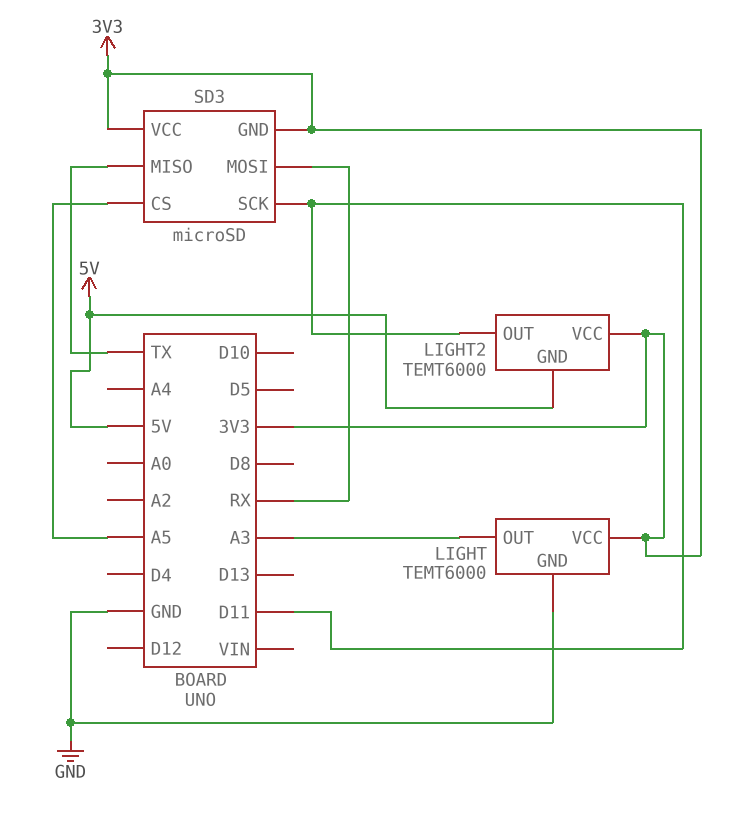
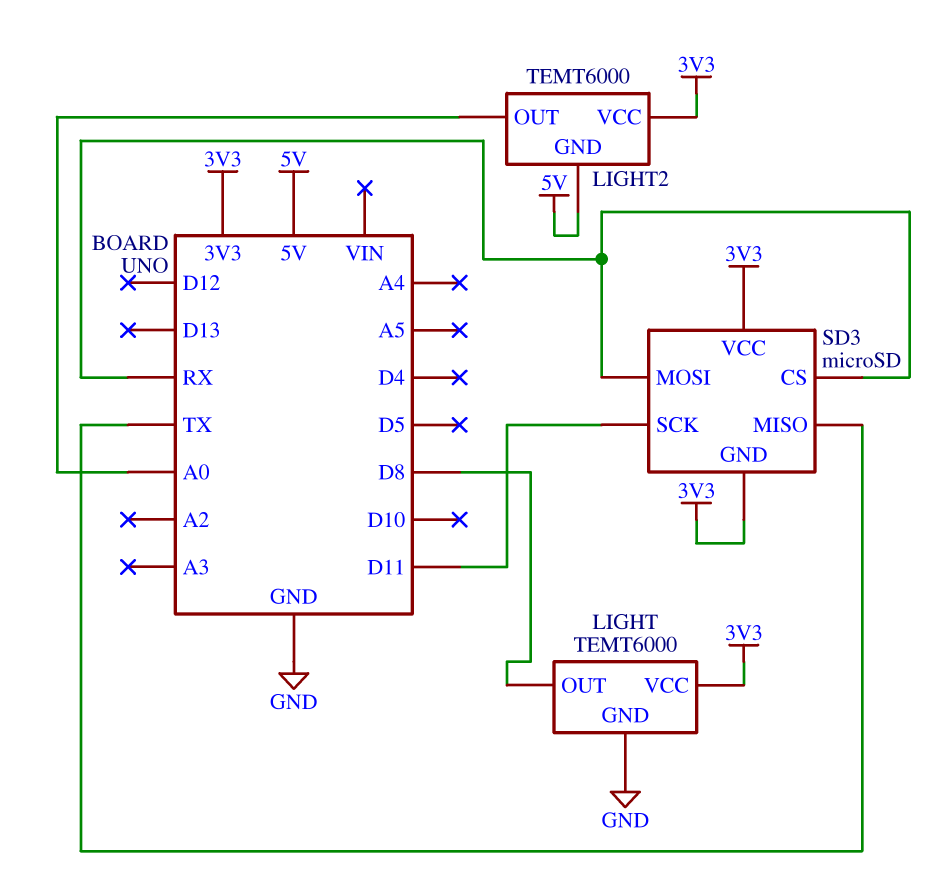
LIGHT pin OUT: A3 -> D8
LIGHT2 pin OUT: D11 -> A0
SD3 pin CS: A5 -> RX

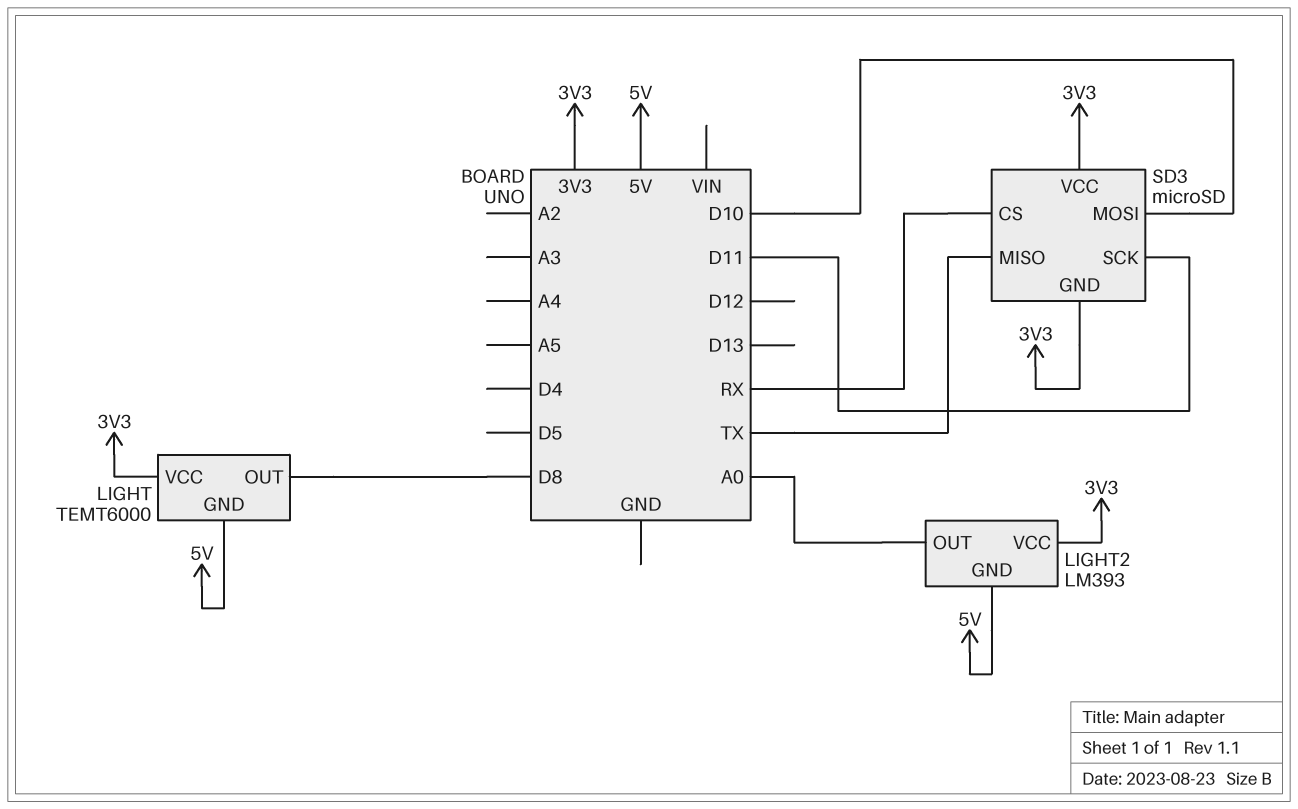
LIGHT pin GND: GND -> 5V
LIGHT2: TEMT6000 -> LM393
SD3 pin MOSI: RX -> D10

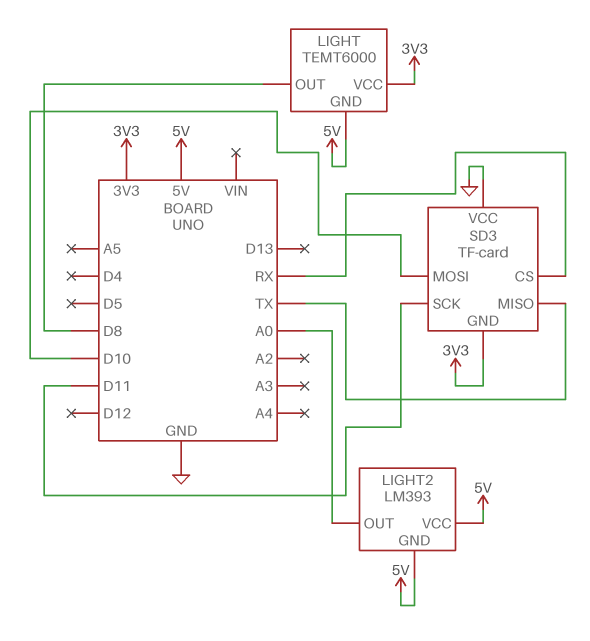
LIGHT2 pin VCC: 3V3 -> 5V
SD3: microSD -> TF-card
SD3 pin VCC: 3V3 -> GND

